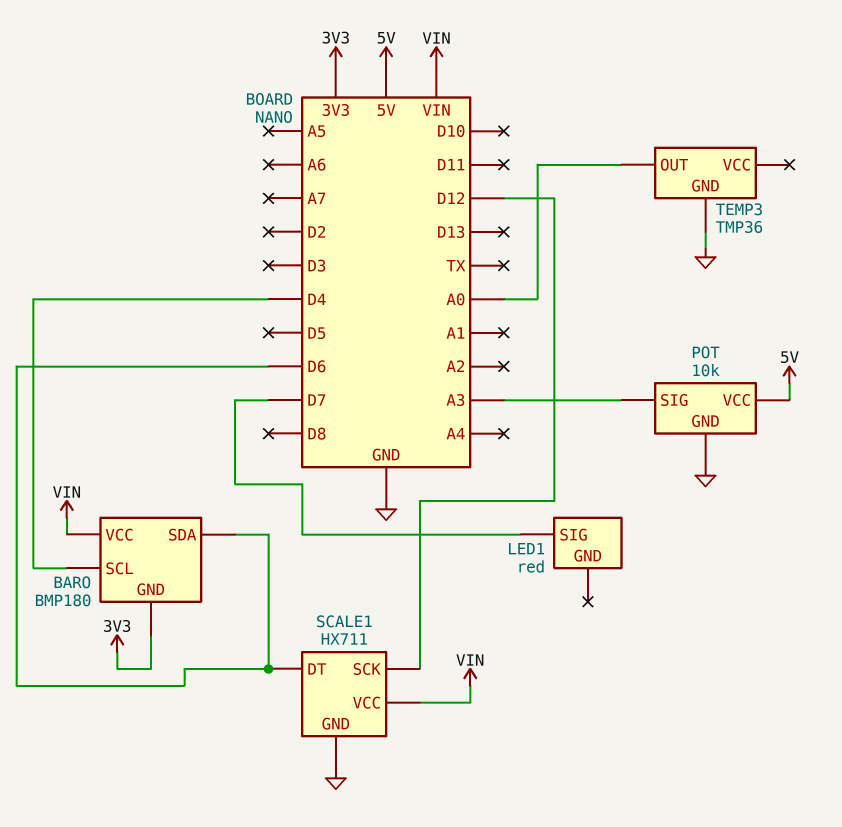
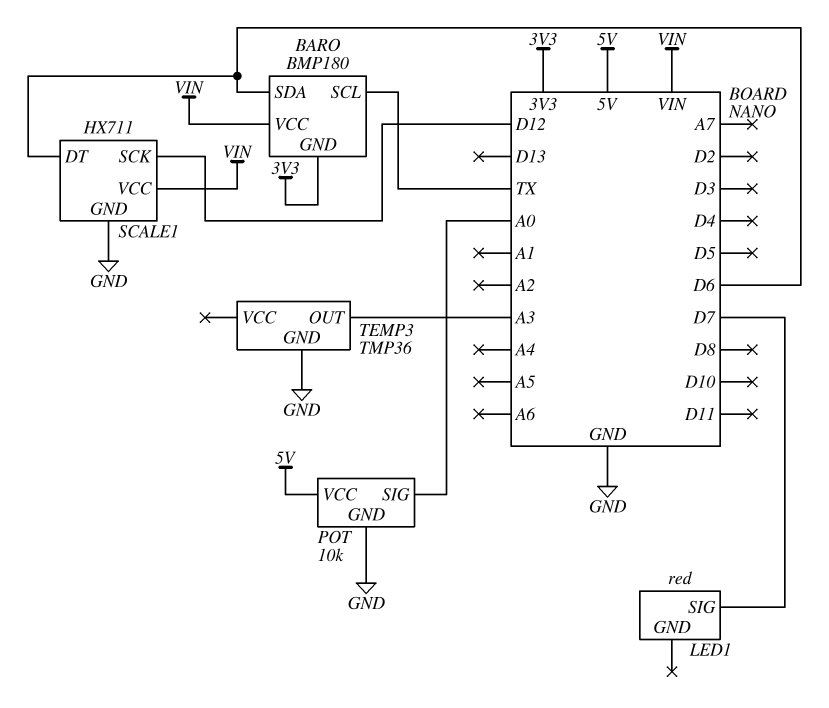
BARO pin SCL: D4 -> TX
POT pin SIG: A3 -> A0
TEMP3 pin OUT: A0 -> A3

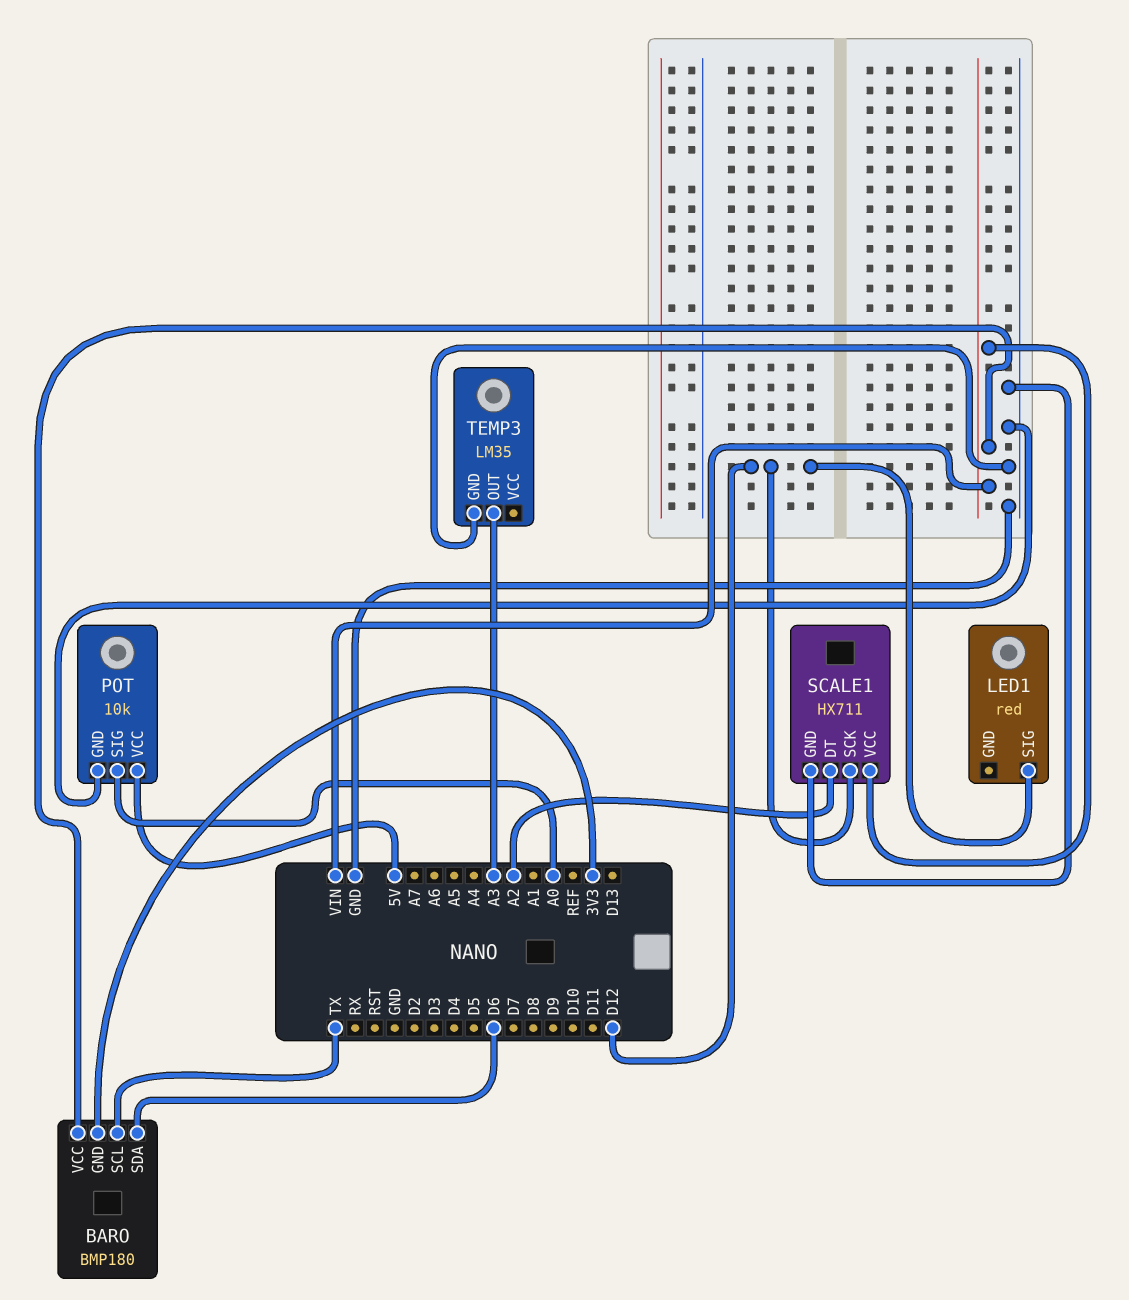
LED1 pin SIG: D7 -> D12
SCALE1 pin DT: D6 -> A2
TEMP3: TMP36 -> LM35

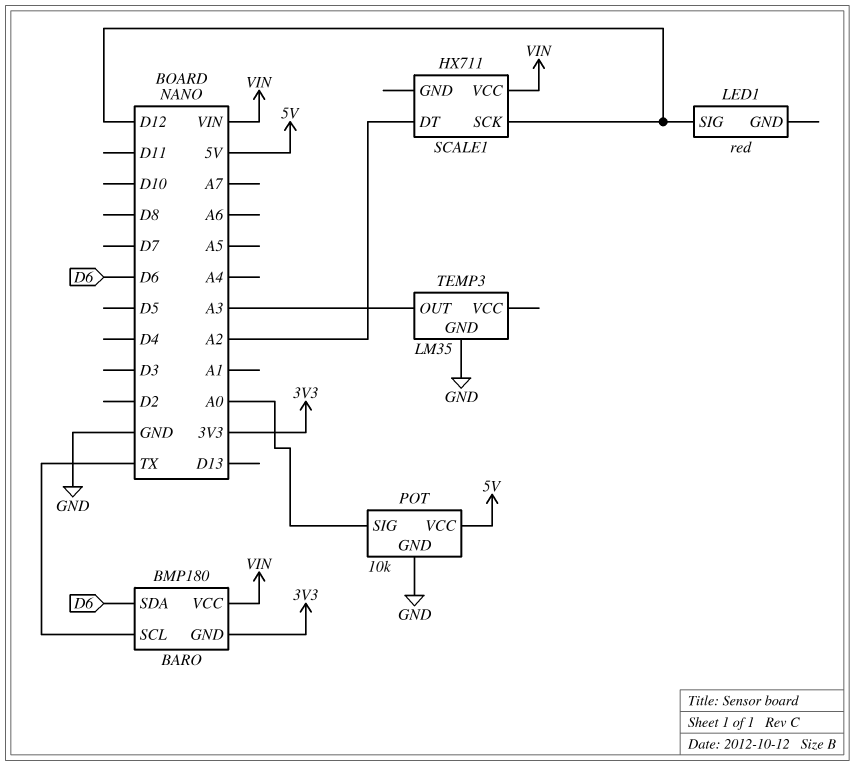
SCALE1 pin GND: GND -> none

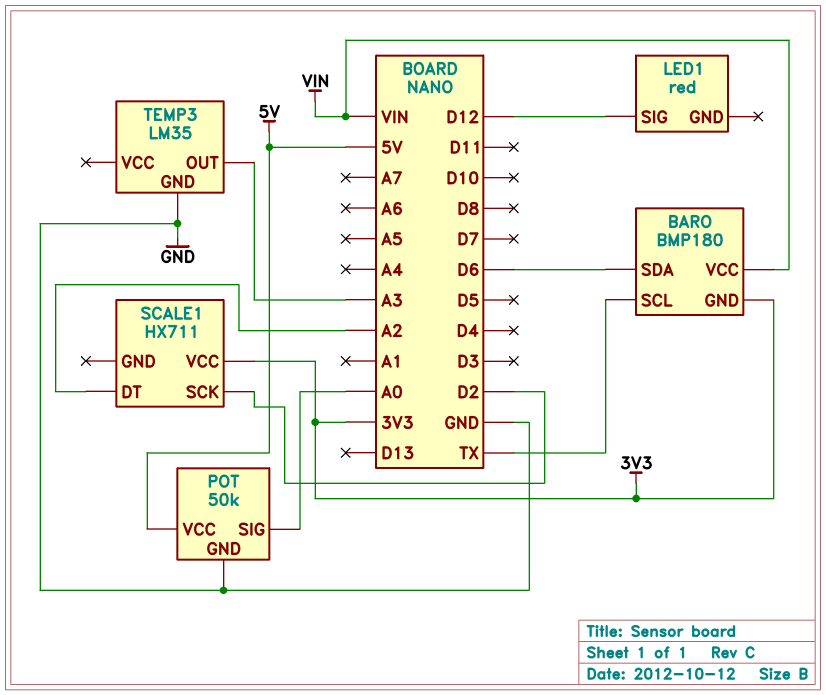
POT: 10k -> 50k
SCALE1 pin SCK: D12 -> D2
SCALE1 pin VCC: VIN -> 3V3

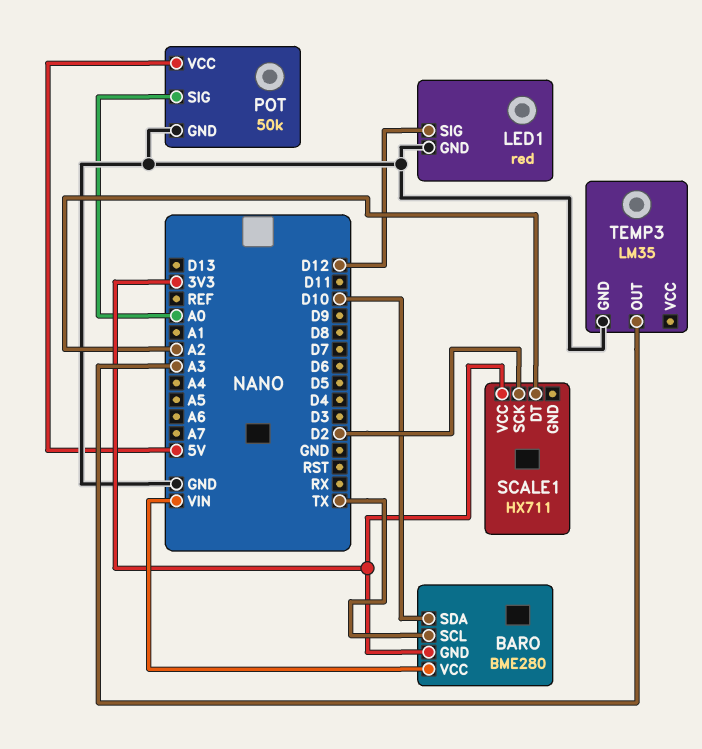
BARO: BMP180 -> BME280
BARO pin SDA: D6 -> D10
LED1 pin GND: none -> GND

